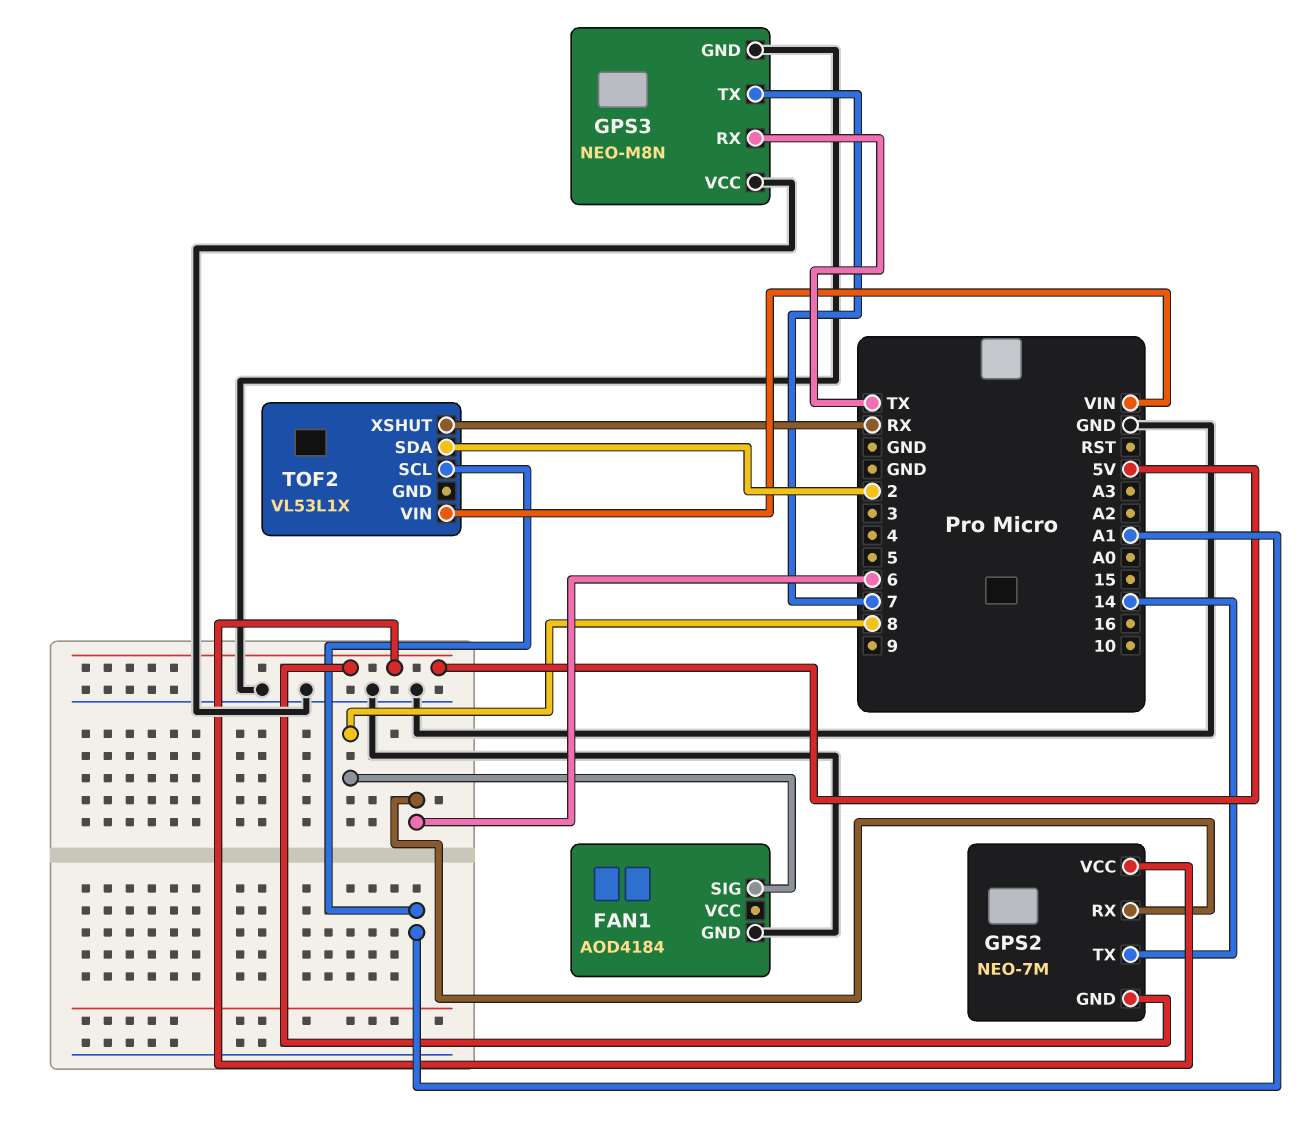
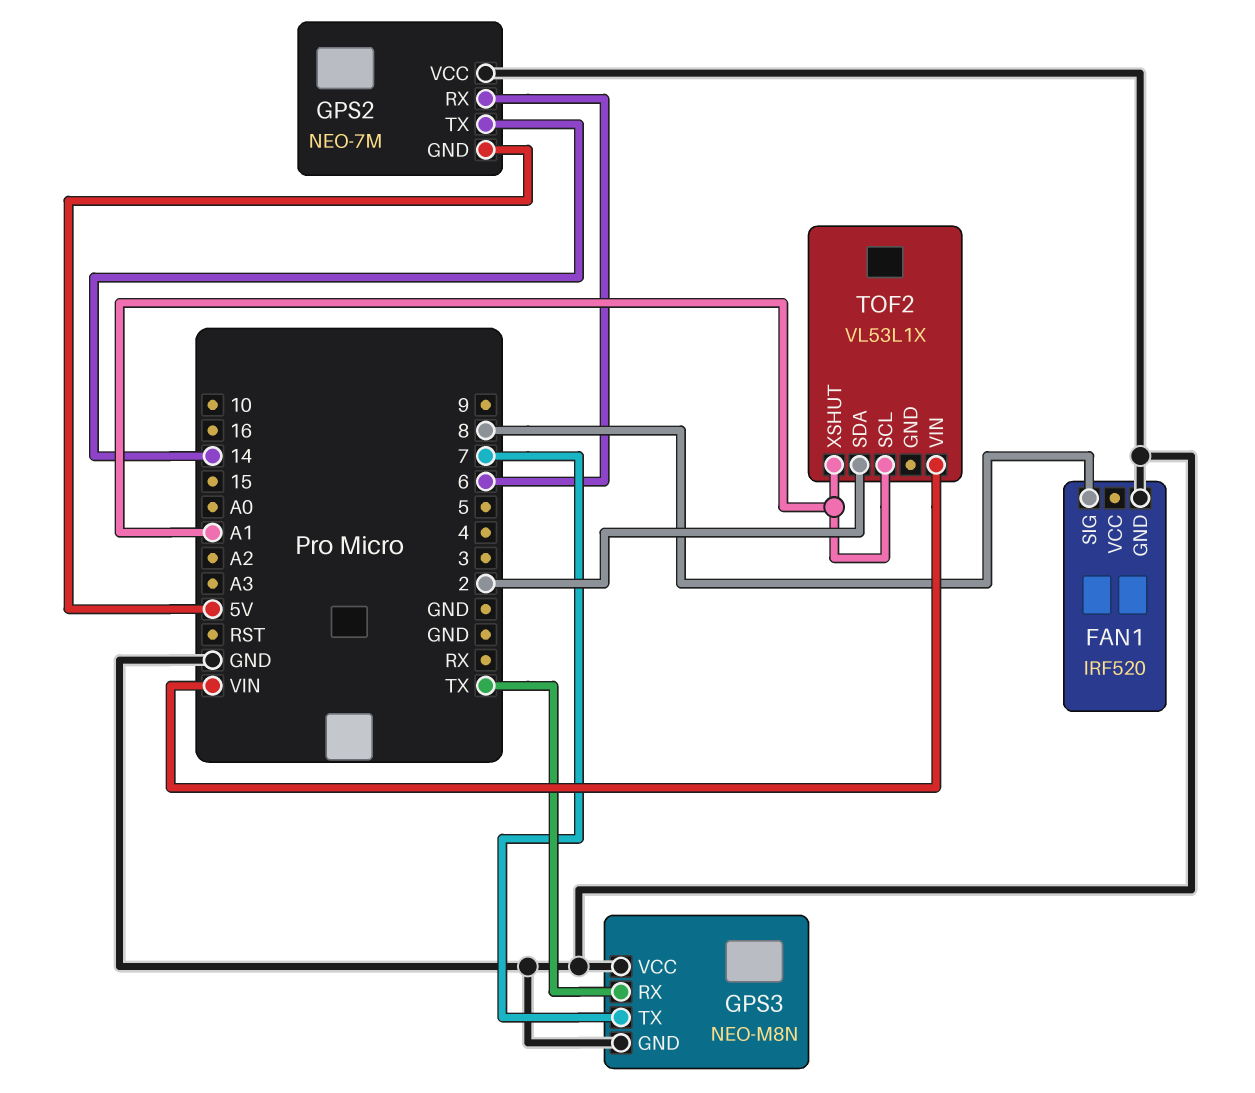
FAN1: AOD4184 -> IRF520
GPS2 pin VCC: 5V -> GND
TOF2 pin XSHUT: RX -> A1

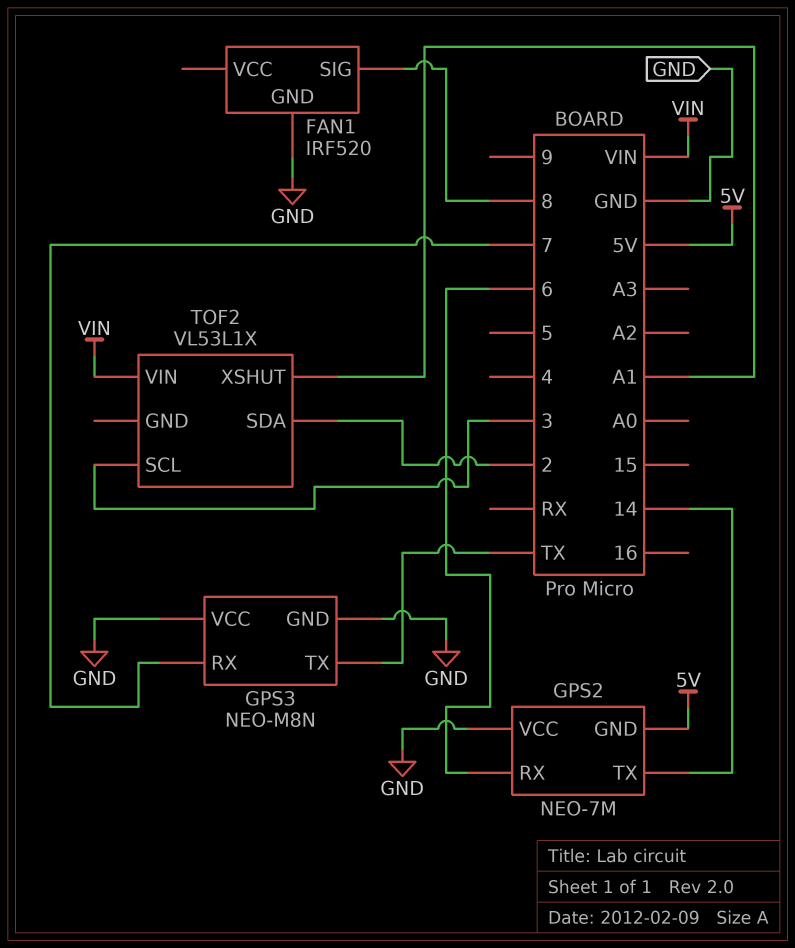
GPS3 pin RX: TX -> 7
GPS3 pin TX: 7 -> TX
TOF2 pin SCL: A1 -> 3

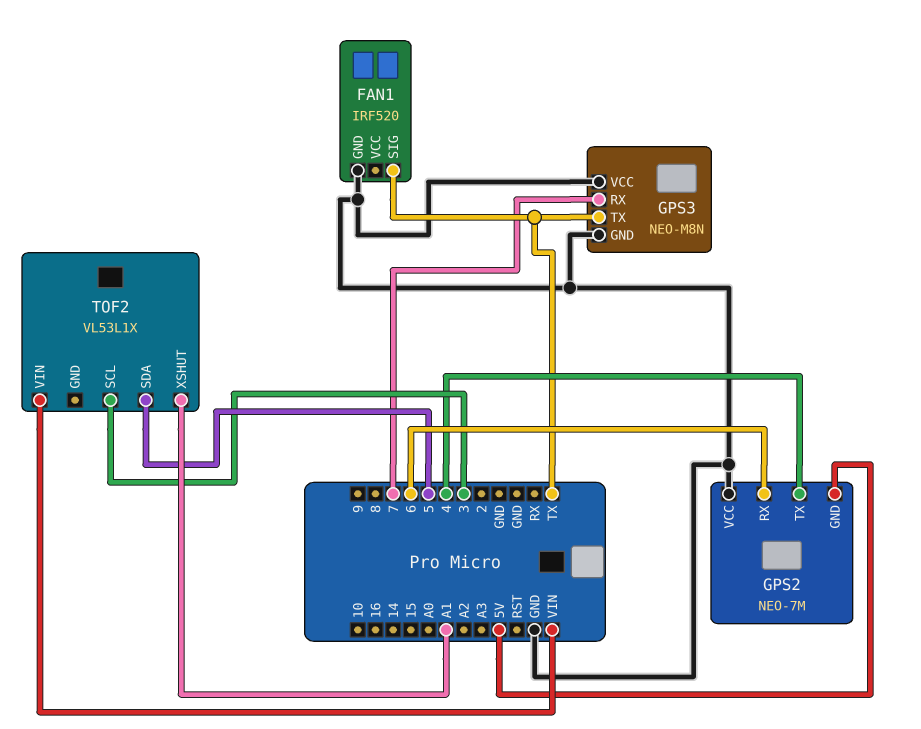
FAN1 pin SIG: 8 -> TX
GPS2 pin TX: 14 -> 4
TOF2 pin SDA: 2 -> 5

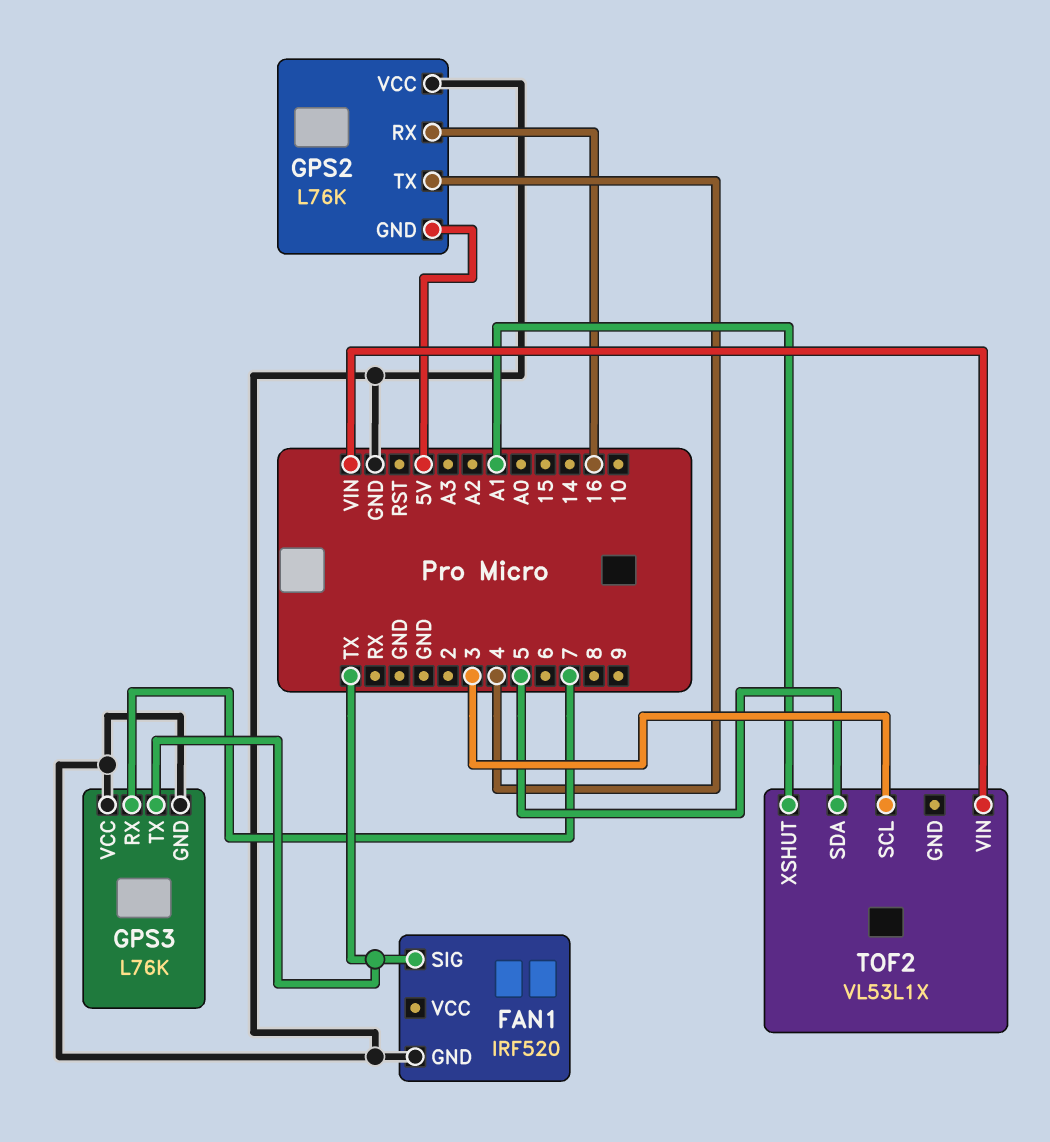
GPS2: NEO-7M -> L76K
GPS2 pin RX: 6 -> 16
GPS3: NEO-M8N -> L76K

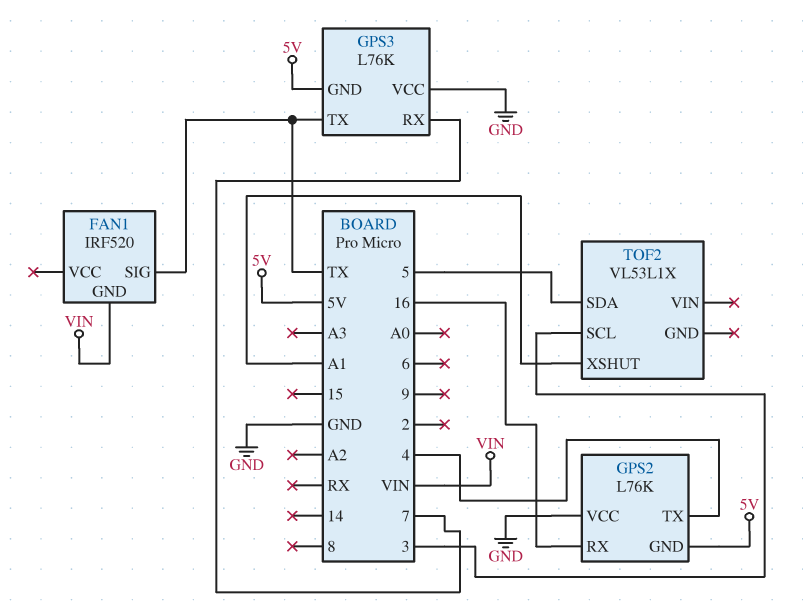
FAN1 pin GND: GND -> VIN
GPS3 pin GND: GND -> 5V
TOF2 pin VIN: VIN -> none

